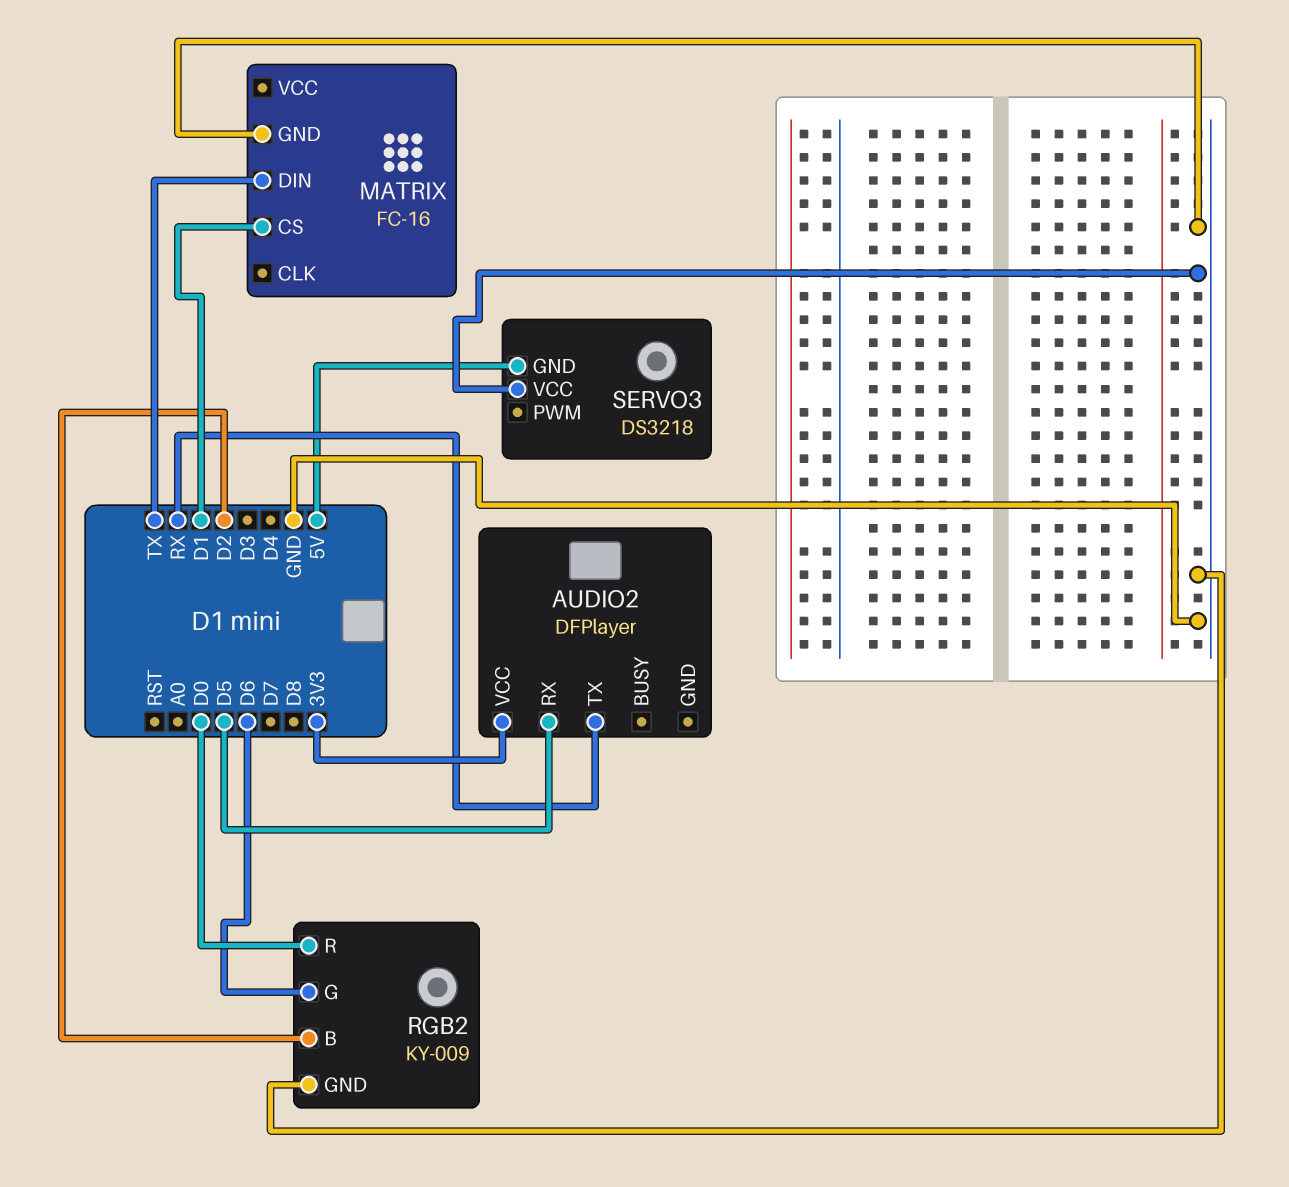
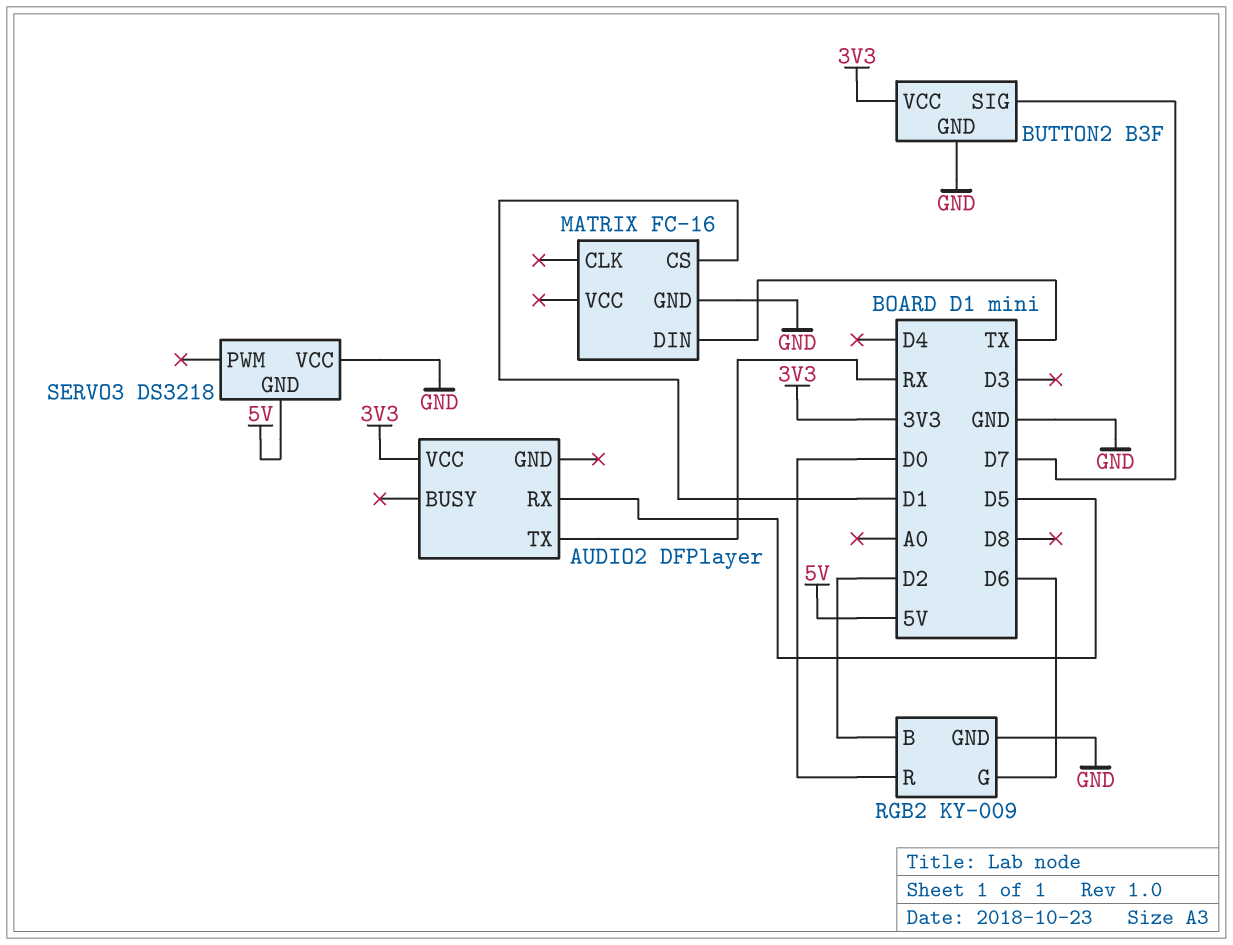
BUTTON2: none -> B3F
BUTTON2 pin GND: none -> GND
BUTTON2 pin SIG: none -> D7
BUTTON2 pin VCC: none -> 3V3

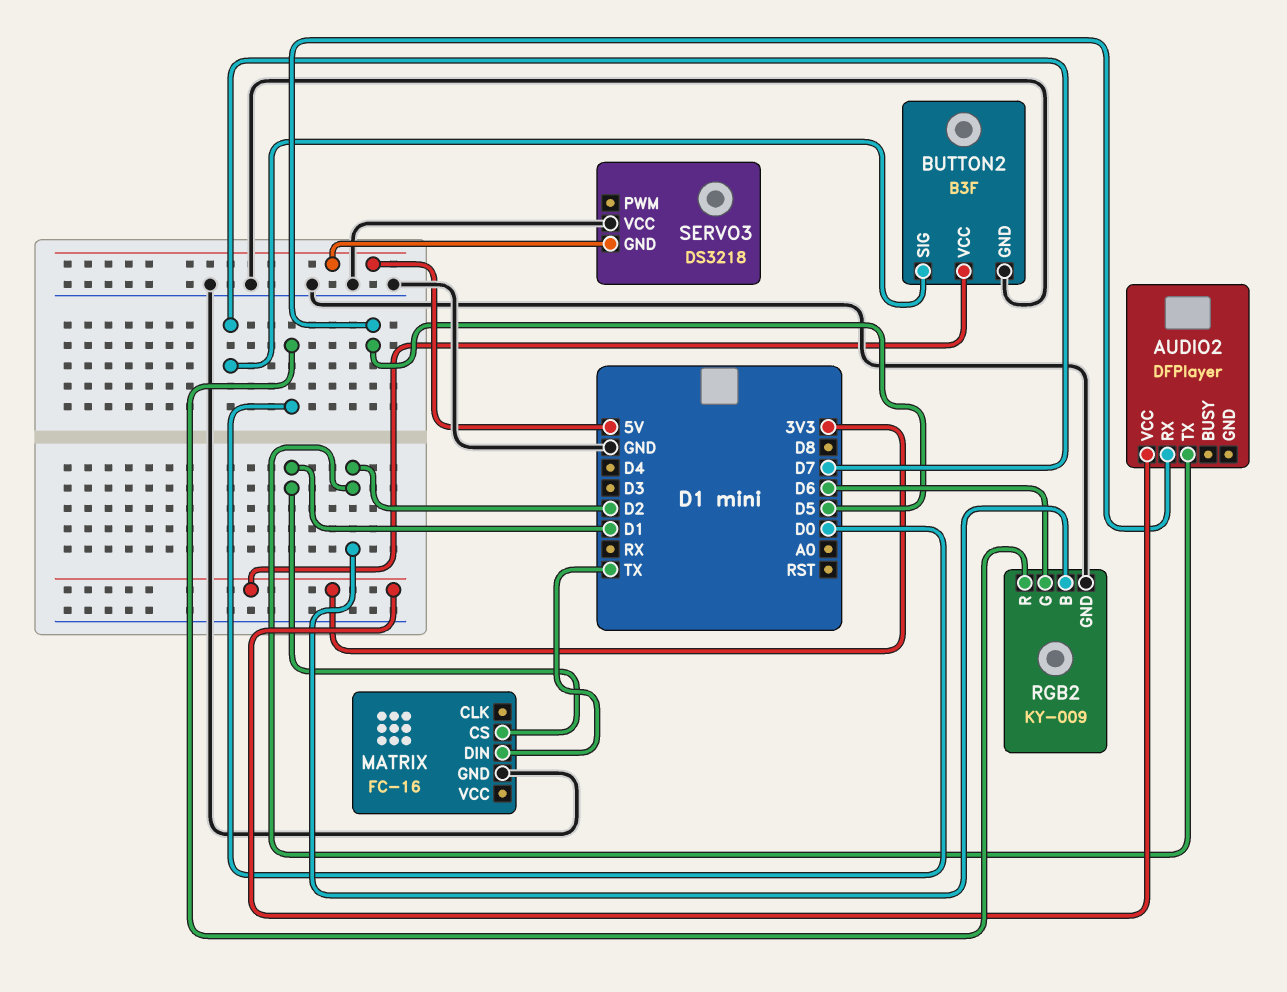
AUDIO2 pin TX: RX -> D2

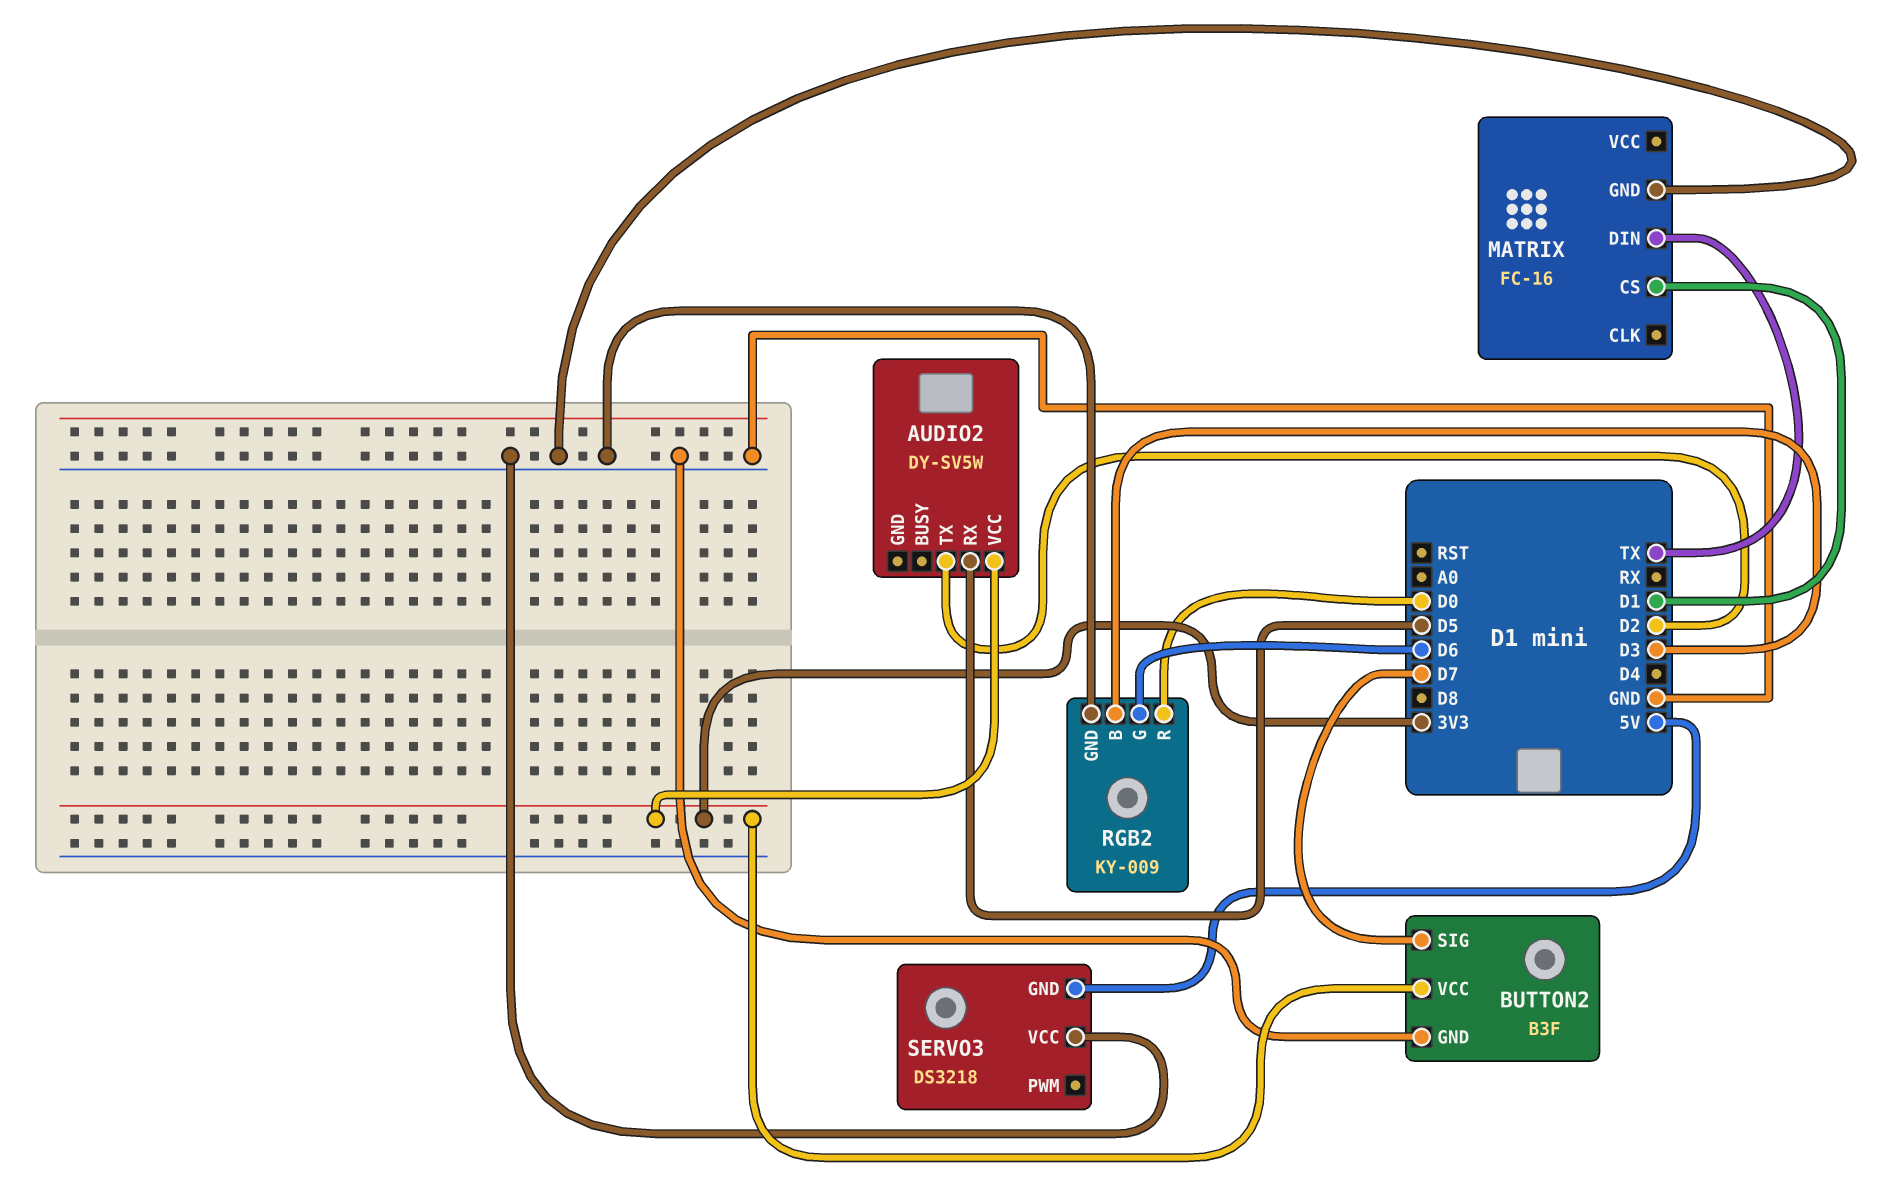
AUDIO2: DFPlayer -> DY-SV5W
RGB2 pin B: D2 -> D3

